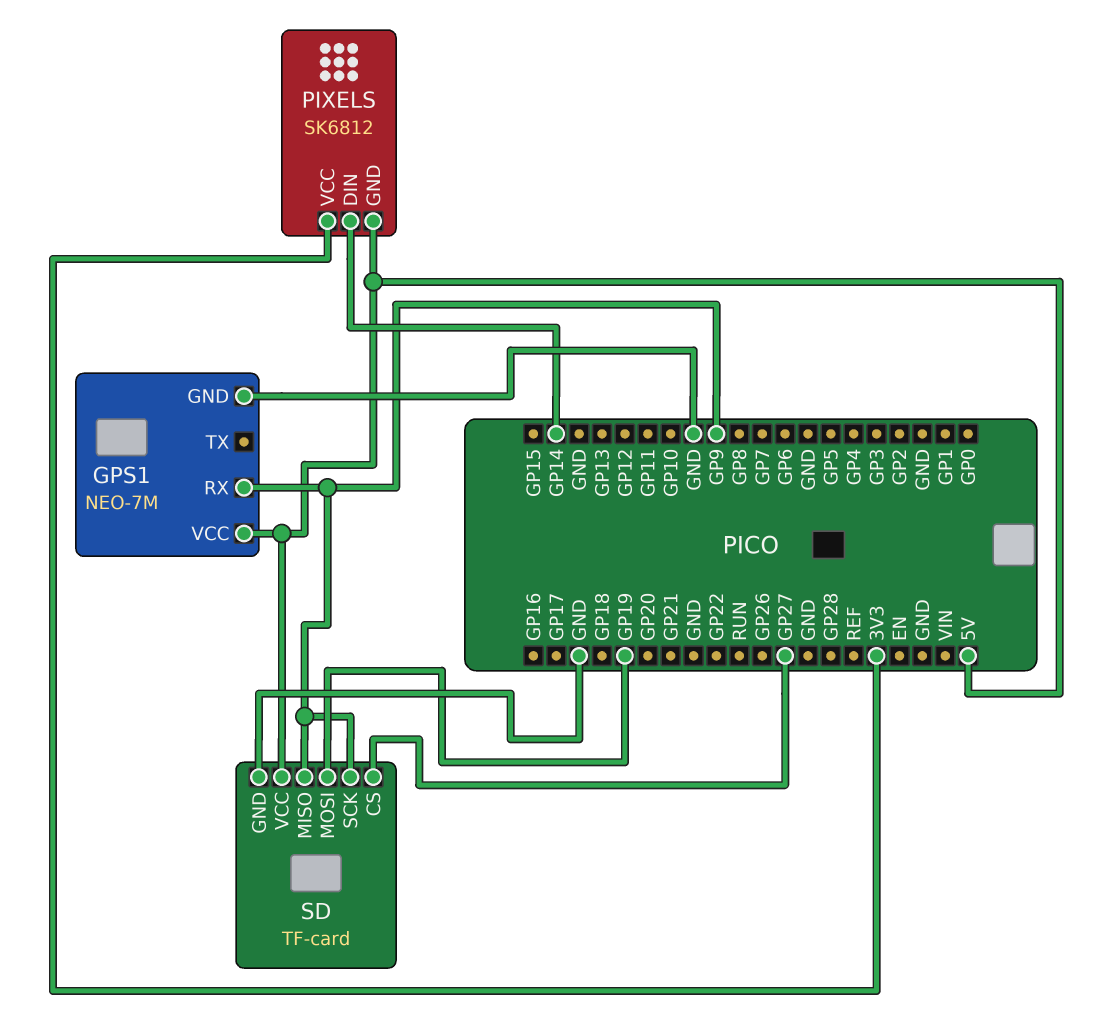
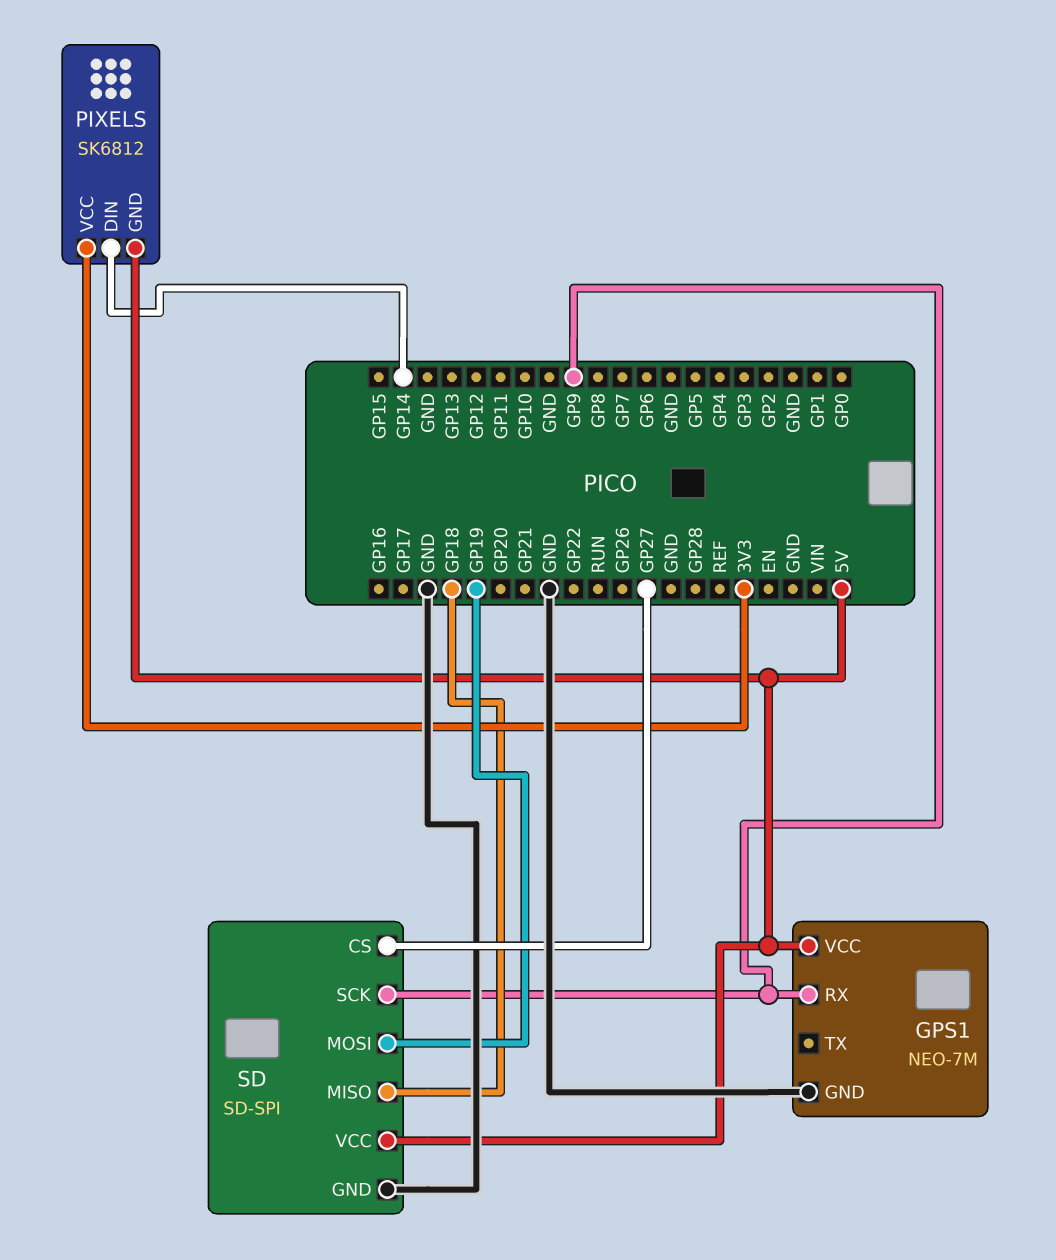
SD: TF-card -> SD-SPI
SD pin MISO: GP9 -> GP18

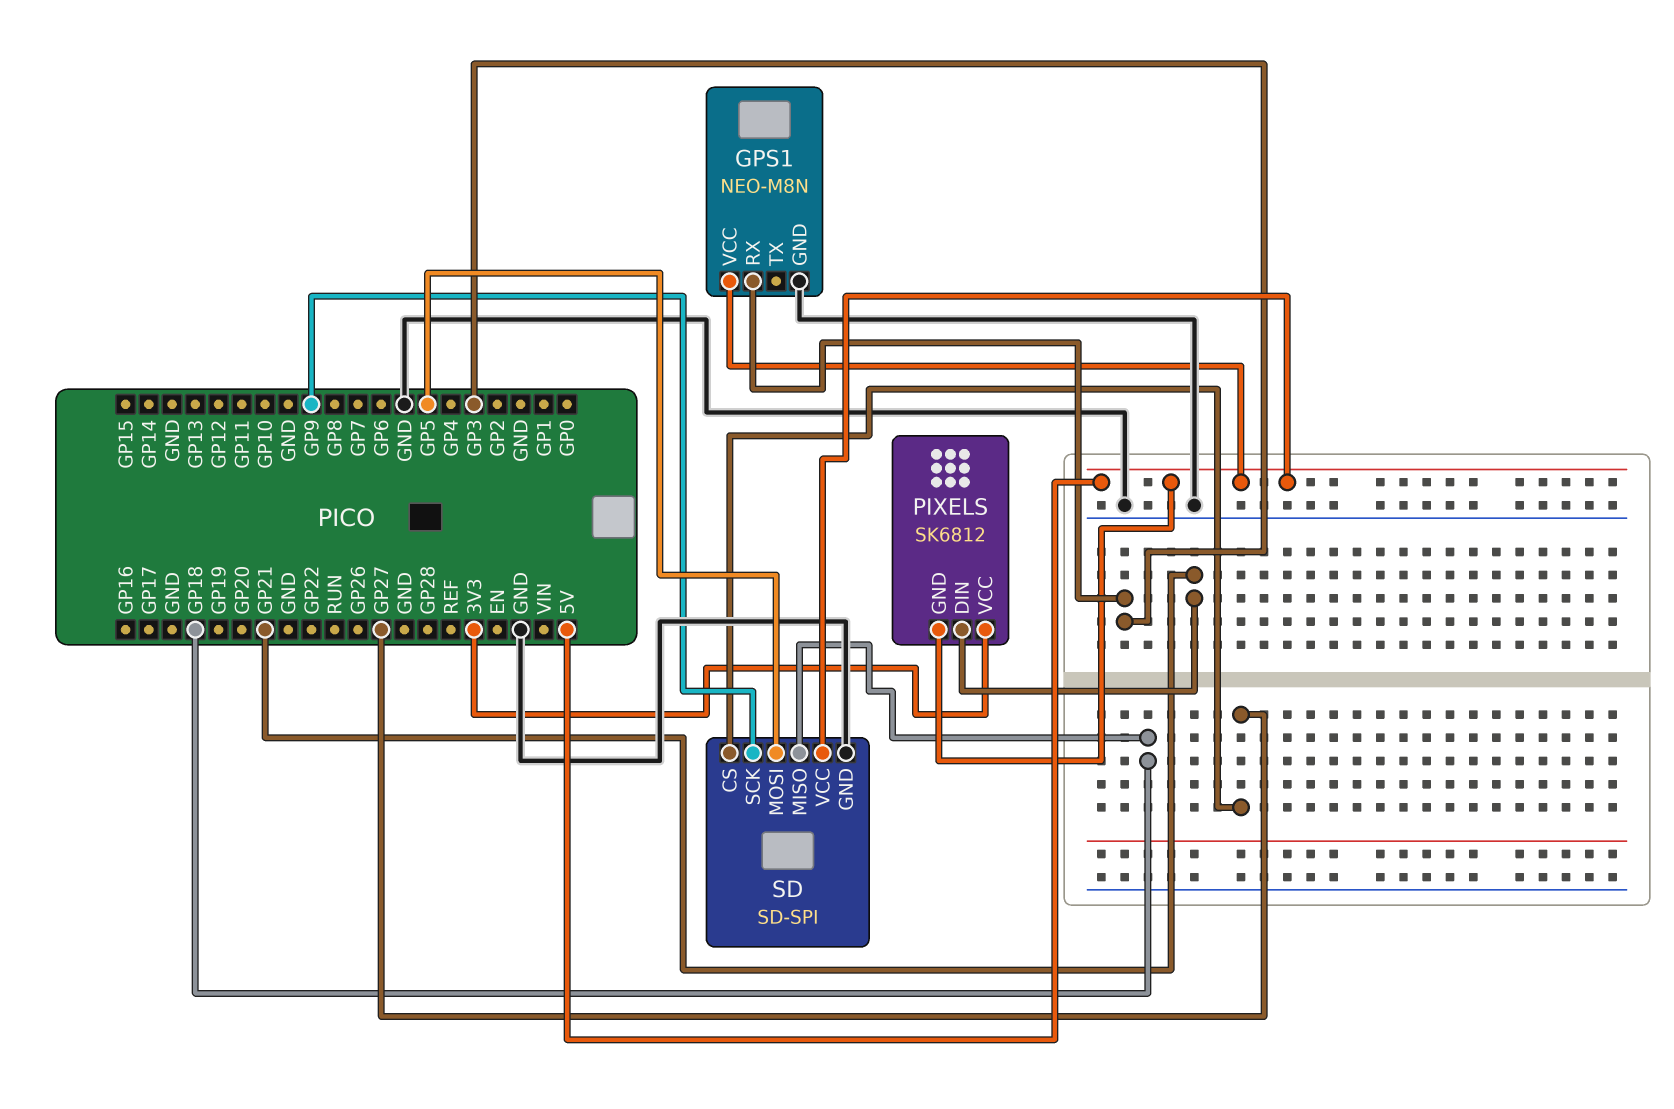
GPS1: NEO-7M -> NEO-M8N
GPS1 pin RX: GP9 -> GP3
PIXELS pin DIN: GP14 -> GP21
SD pin MOSI: GP19 -> GP5

